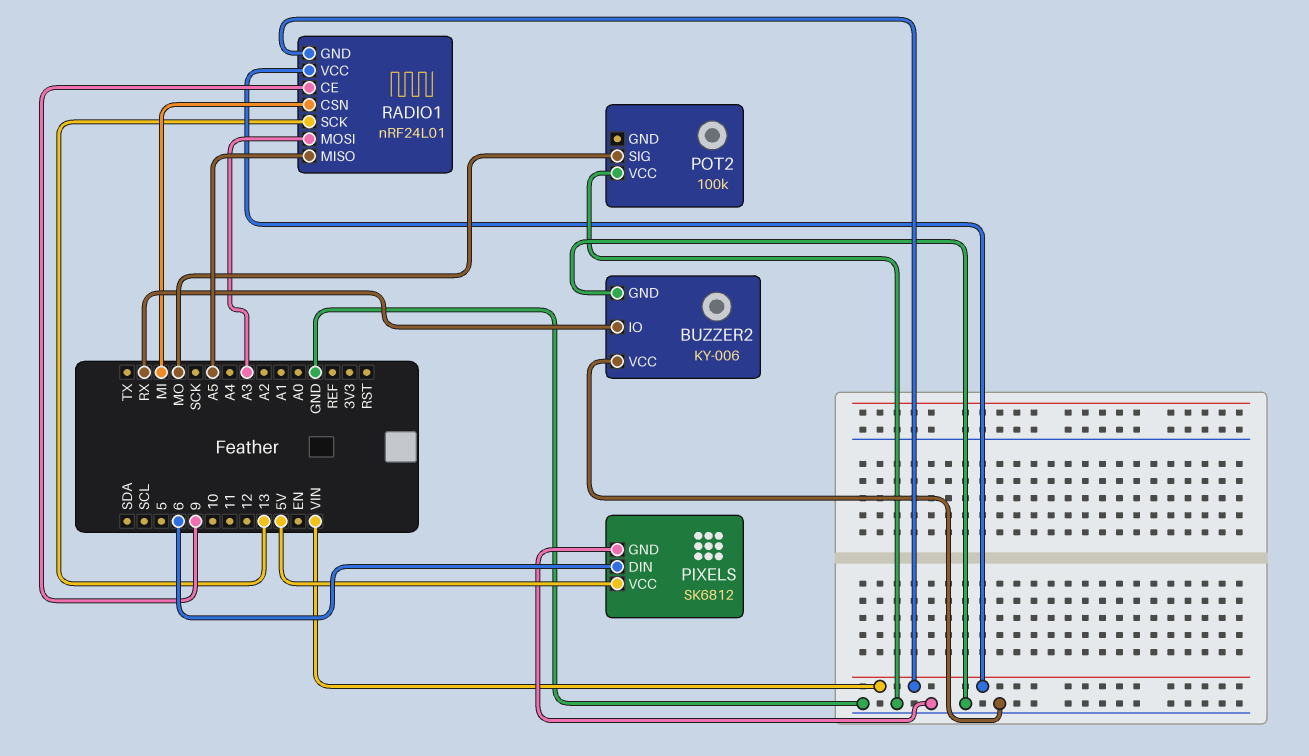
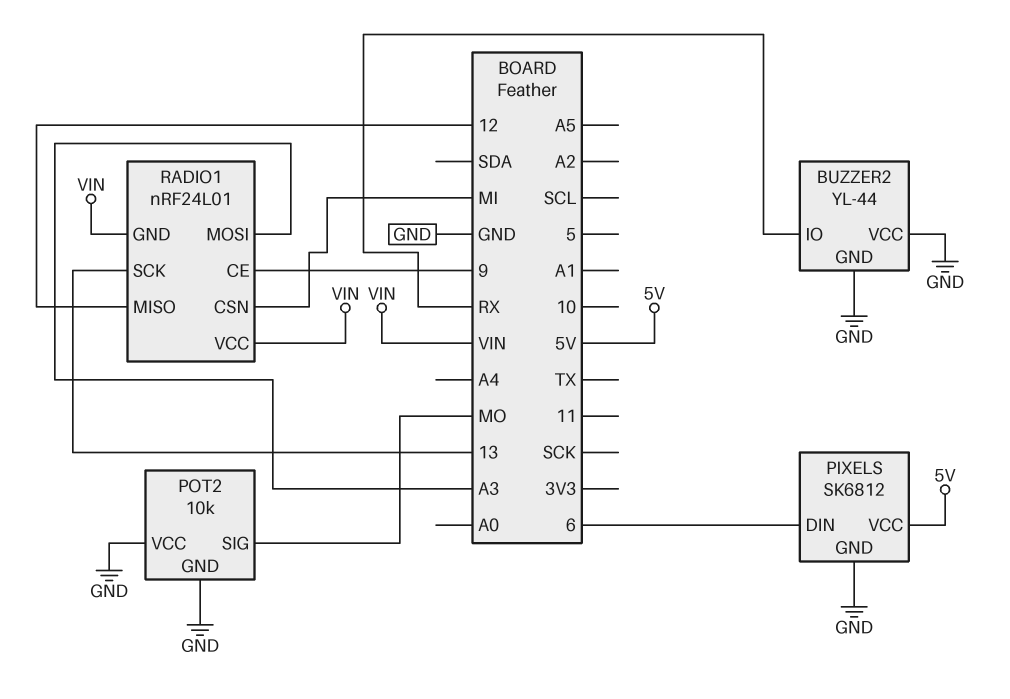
BUZZER2: KY-006 -> YL-44
POT2: 100k -> 10k
POT2 pin GND: none -> GND
RADIO1 pin MISO: A5 -> 12

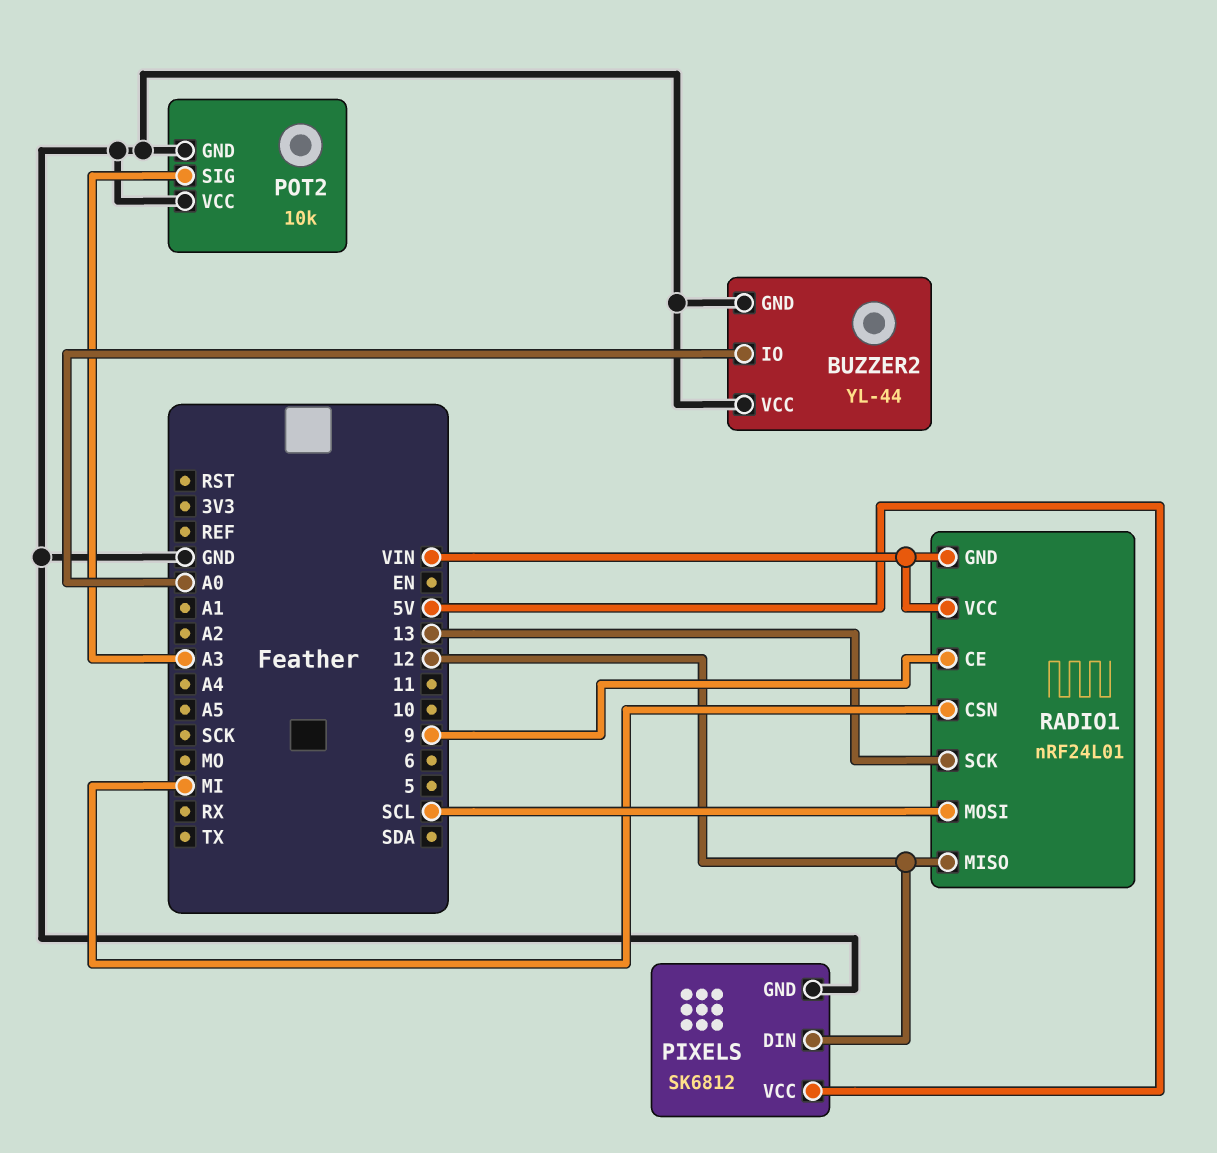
BUZZER2 pin IO: RX -> A0
PIXELS pin DIN: 6 -> 12
POT2 pin SIG: MO -> A3
RADIO1 pin MOSI: A3 -> SCL

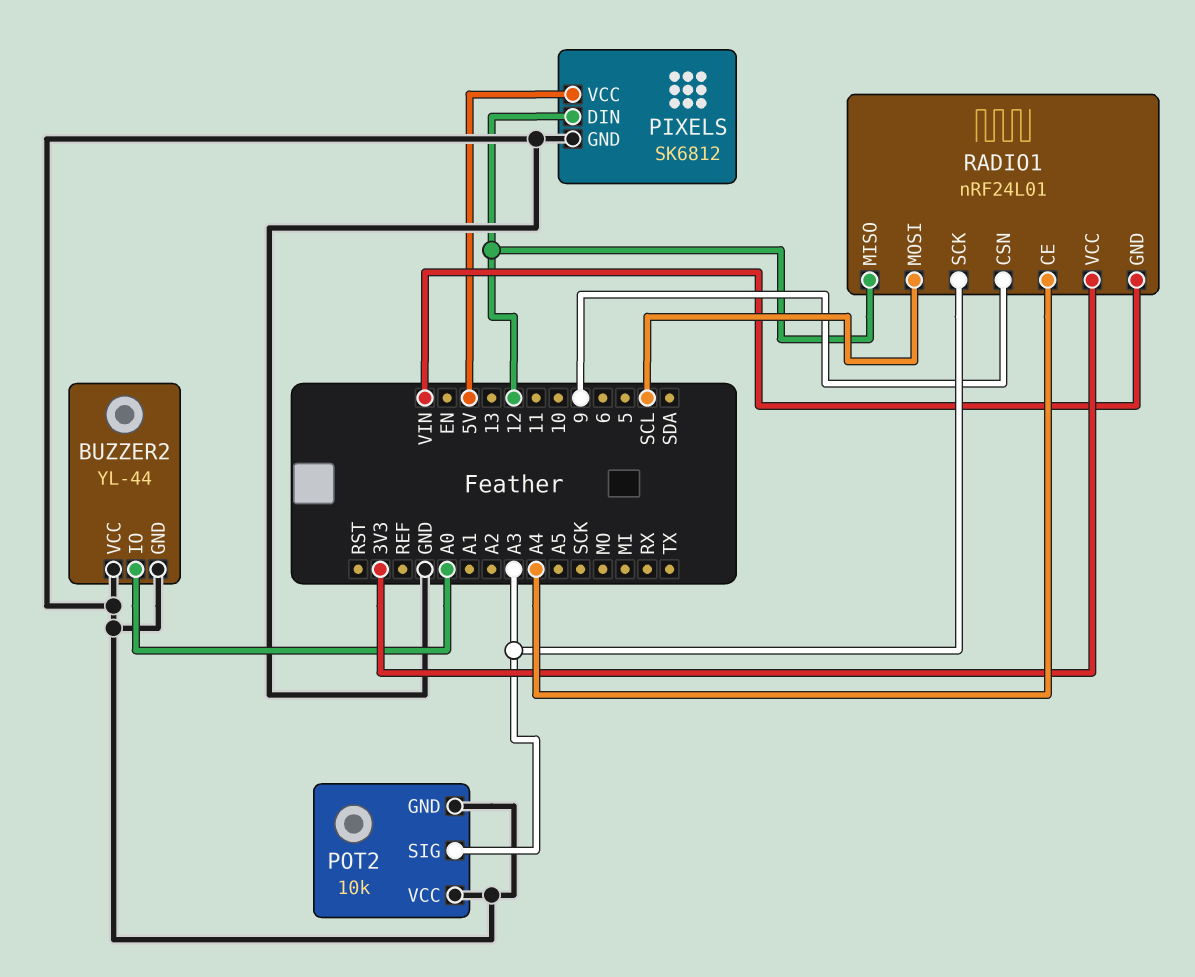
RADIO1 pin CE: 9 -> A4
RADIO1 pin CSN: MI -> 9
RADIO1 pin SCK: 13 -> A3
RADIO1 pin VCC: VIN -> 3V3

